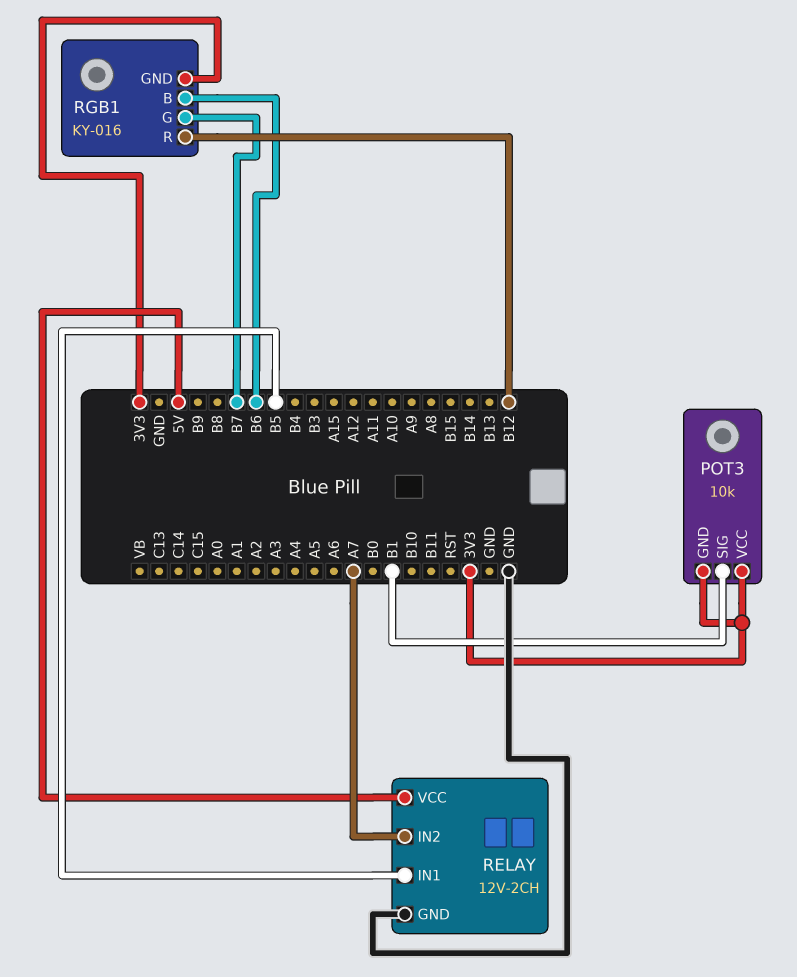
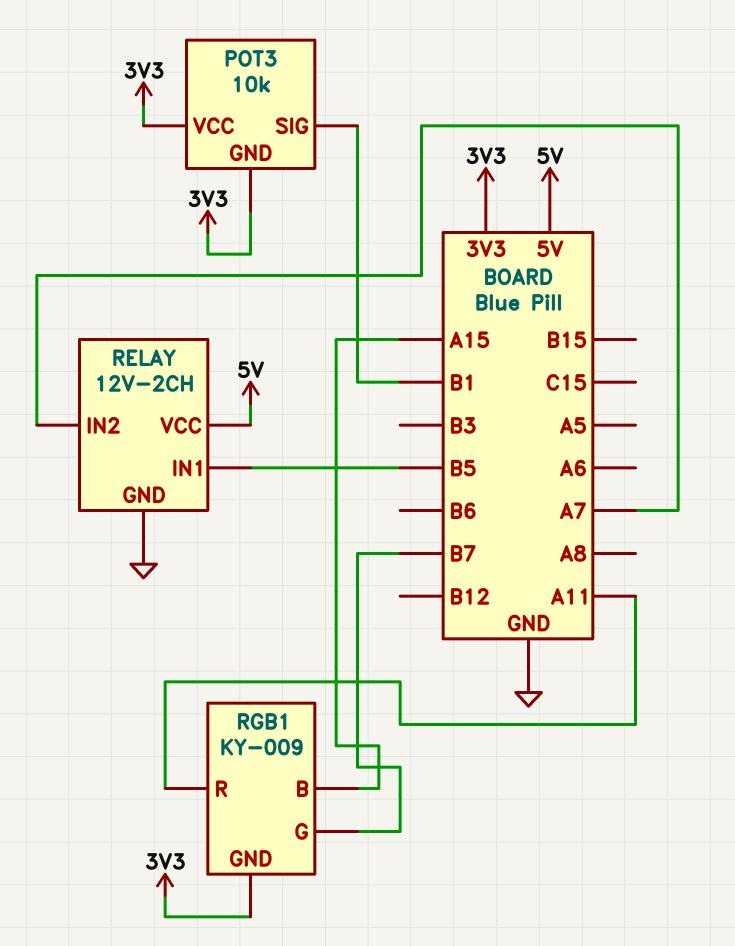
RGB1: KY-016 -> KY-009
RGB1 pin B: B6 -> A15
RGB1 pin R: B12 -> A11

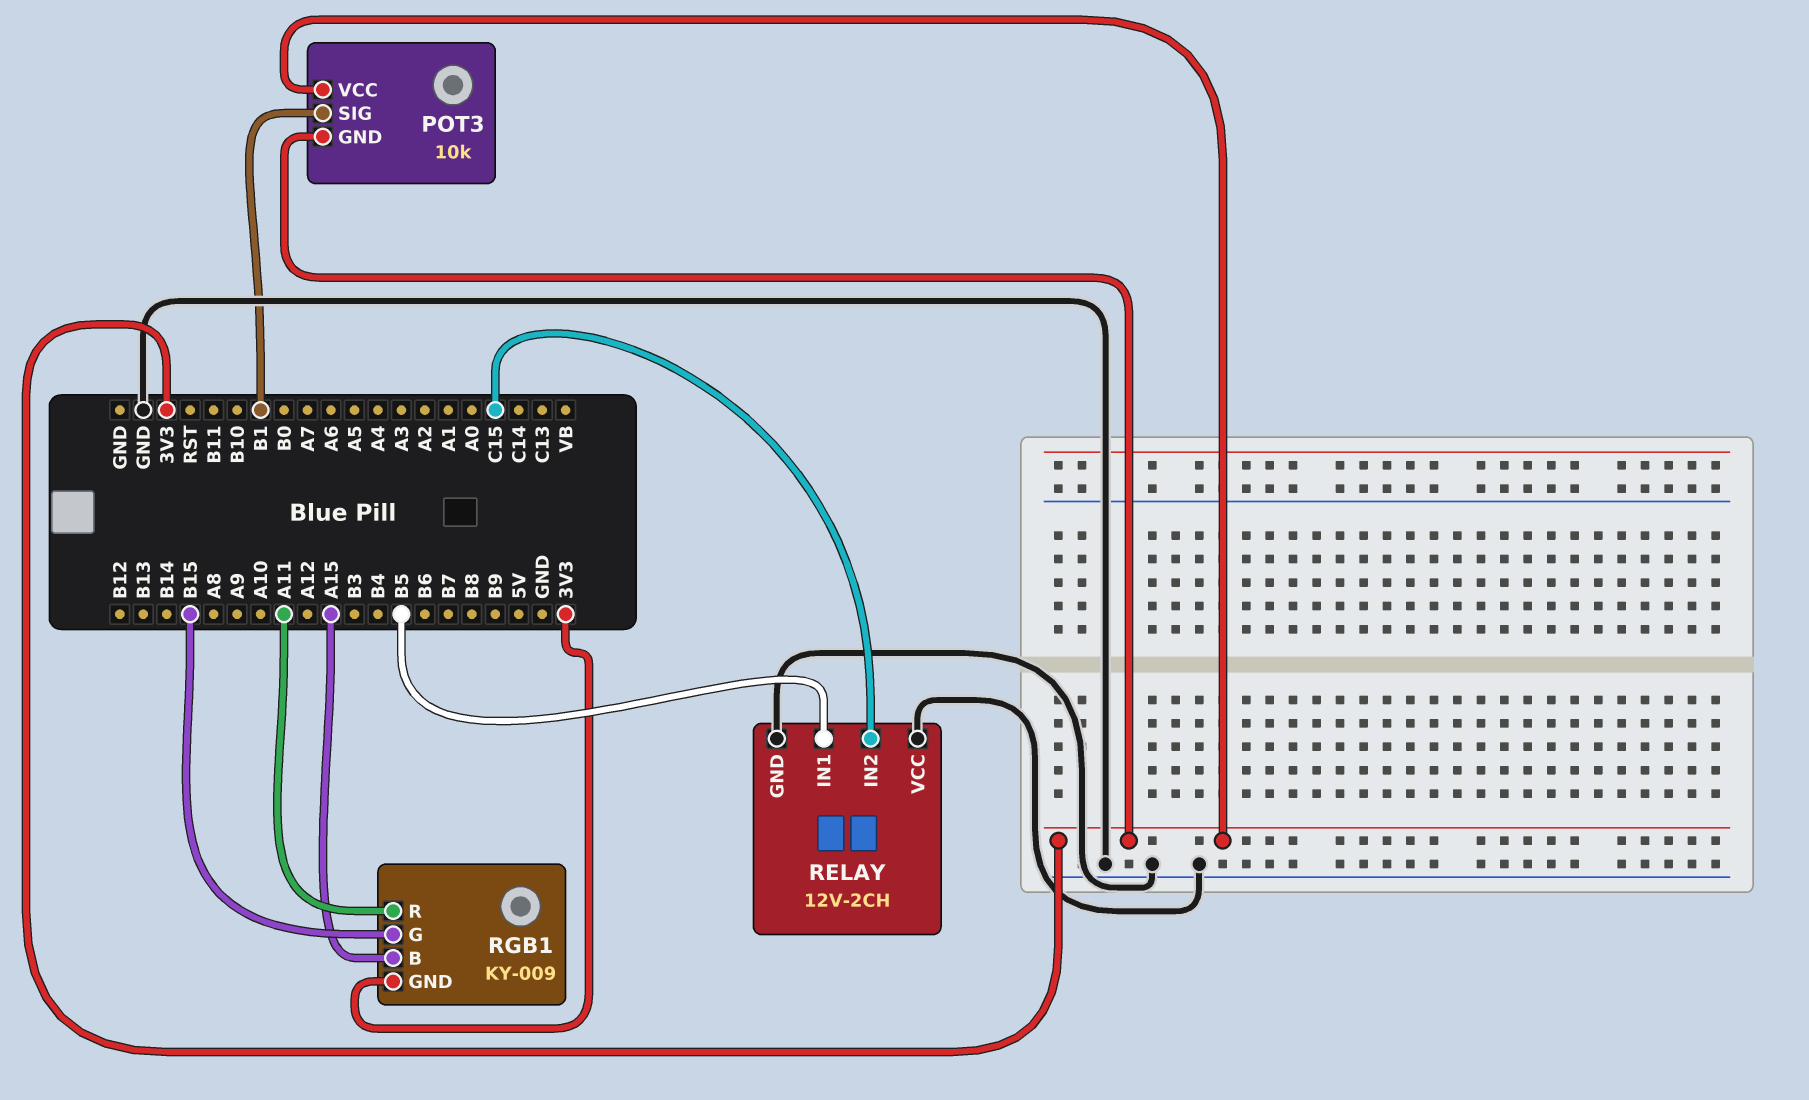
RELAY pin IN2: A7 -> C15
RELAY pin VCC: 5V -> GND
RGB1 pin G: B7 -> B15

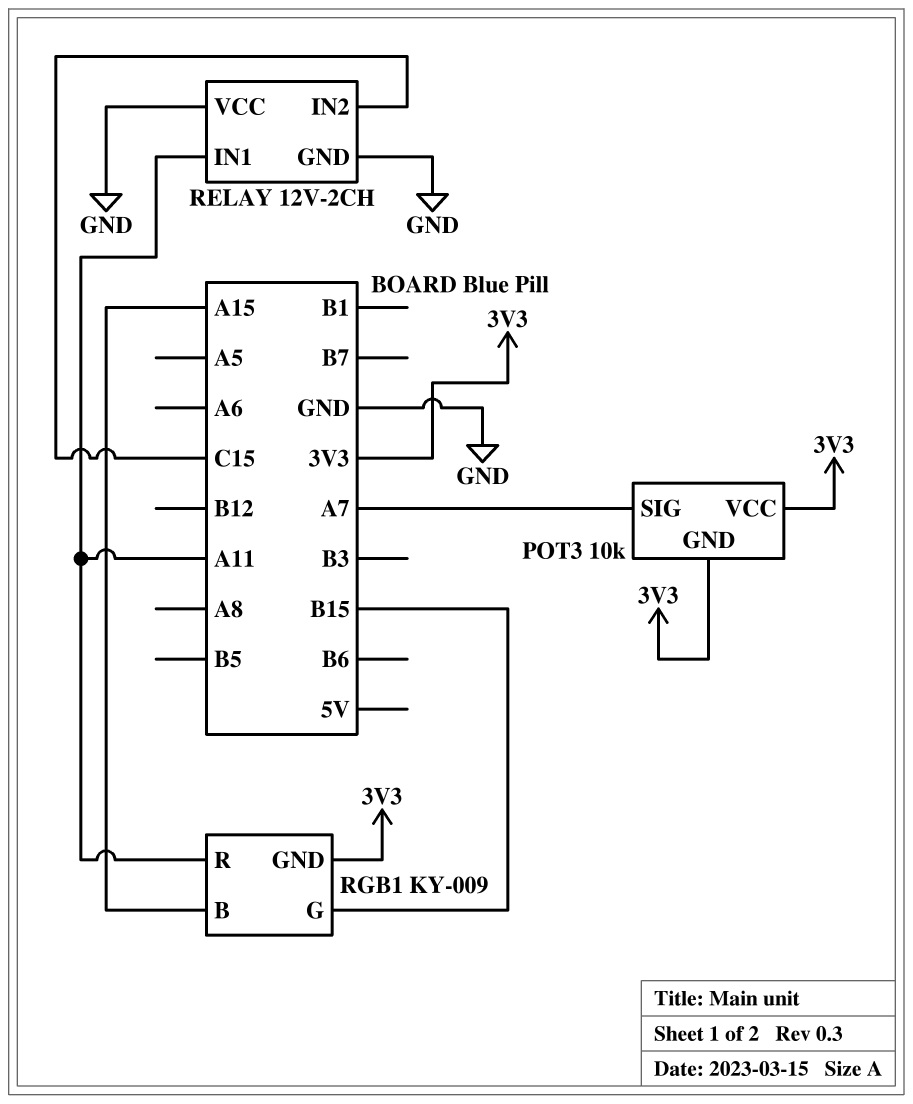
POT3 pin SIG: B1 -> A7
RELAY pin IN1: B5 -> A11

